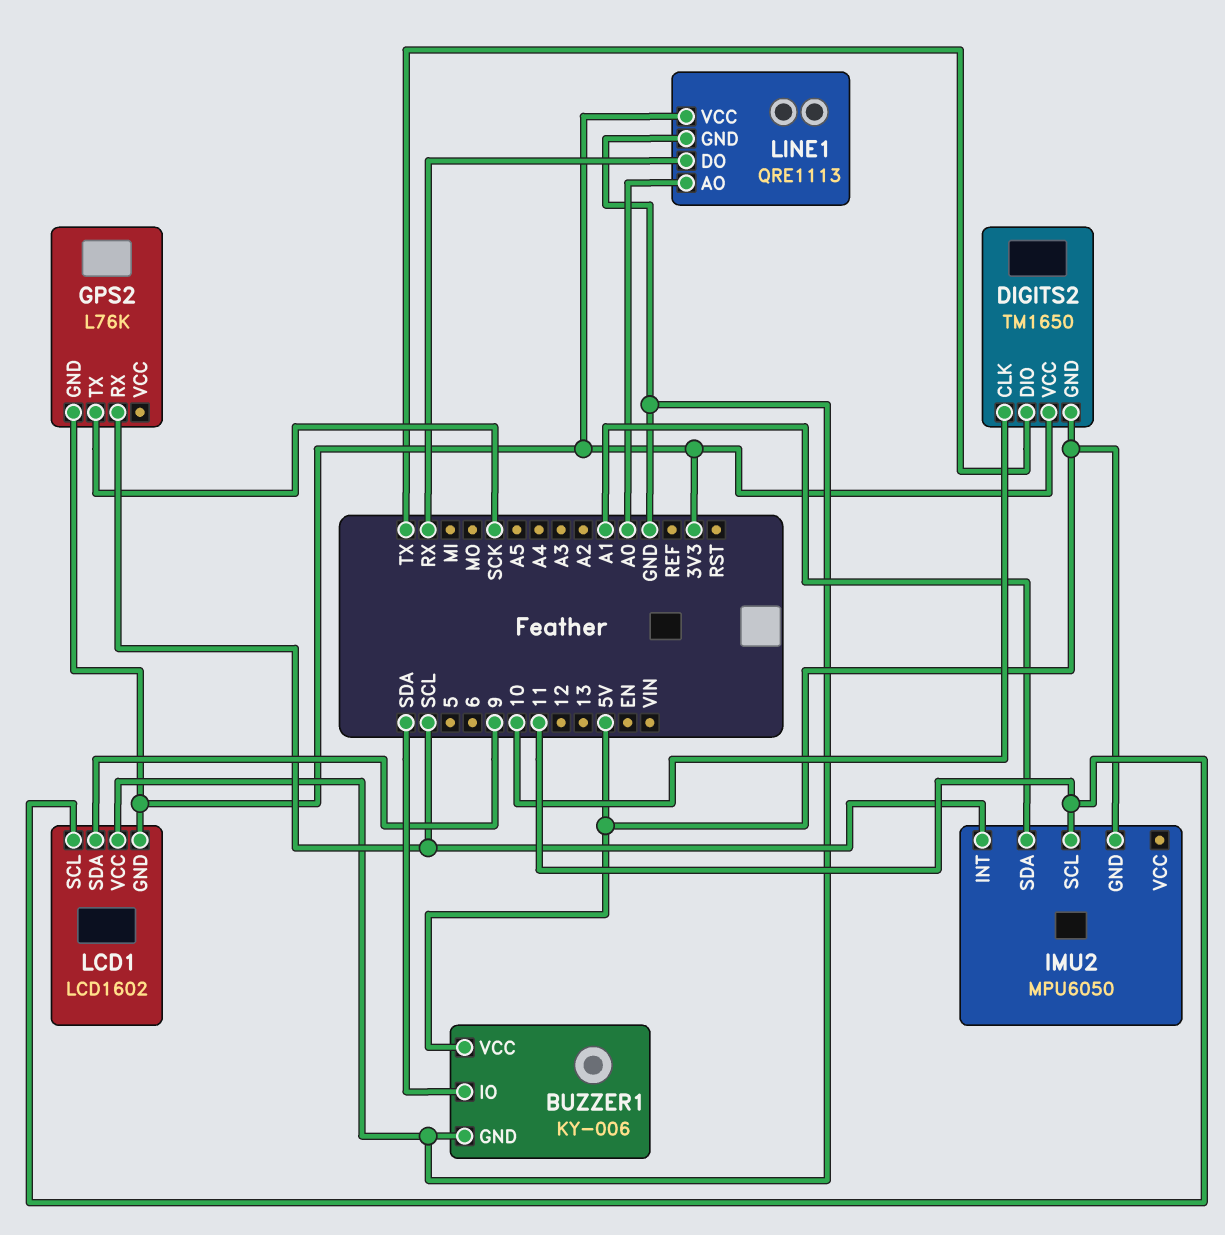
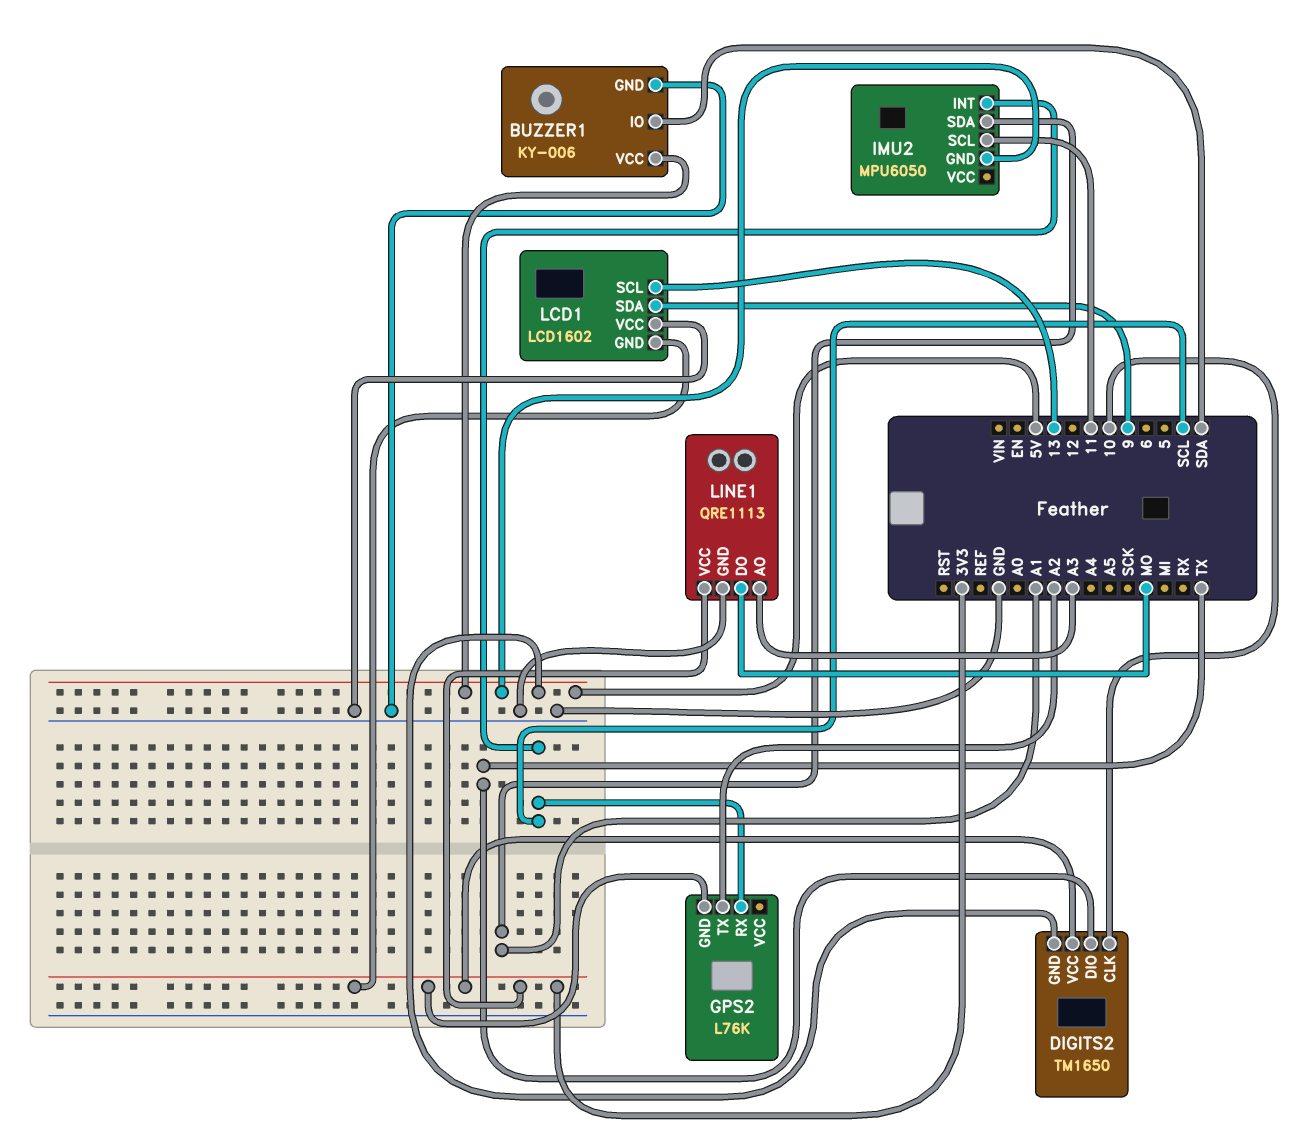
GPS2 pin TX: SCK -> A2
LCD1 pin SCL: 11 -> 13
LINE1 pin AO: A0 -> A3
LINE1 pin DO: RX -> MO

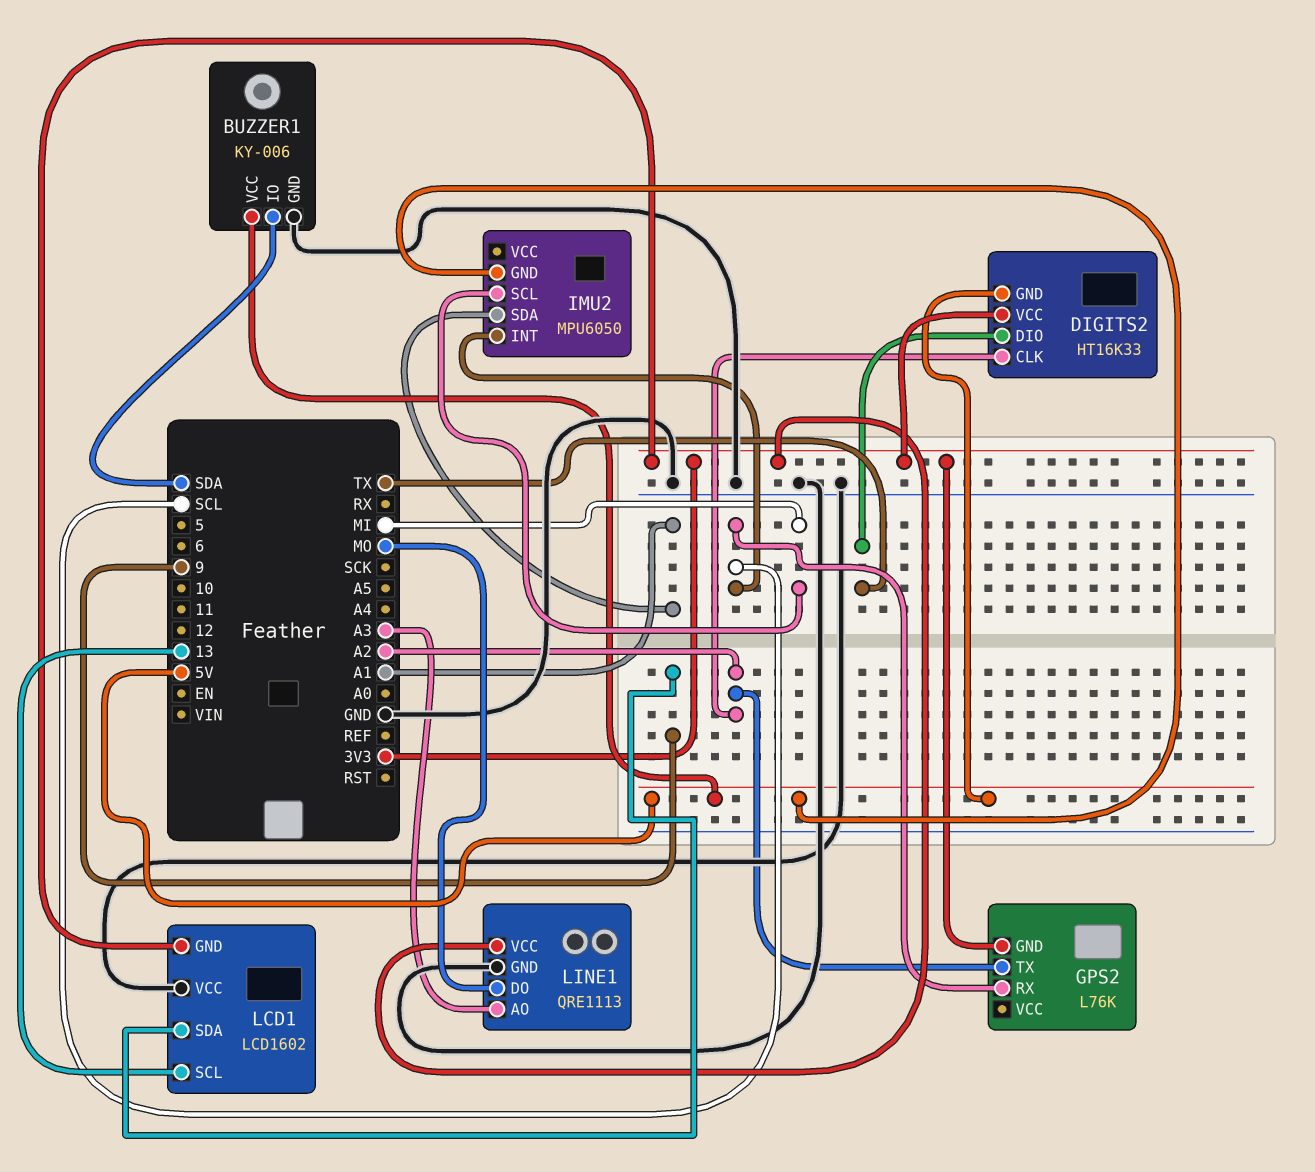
DIGITS2: TM1650 -> HT16K33
DIGITS2 pin CLK: 10 -> A2
IMU2 pin SCL: 11 -> MI

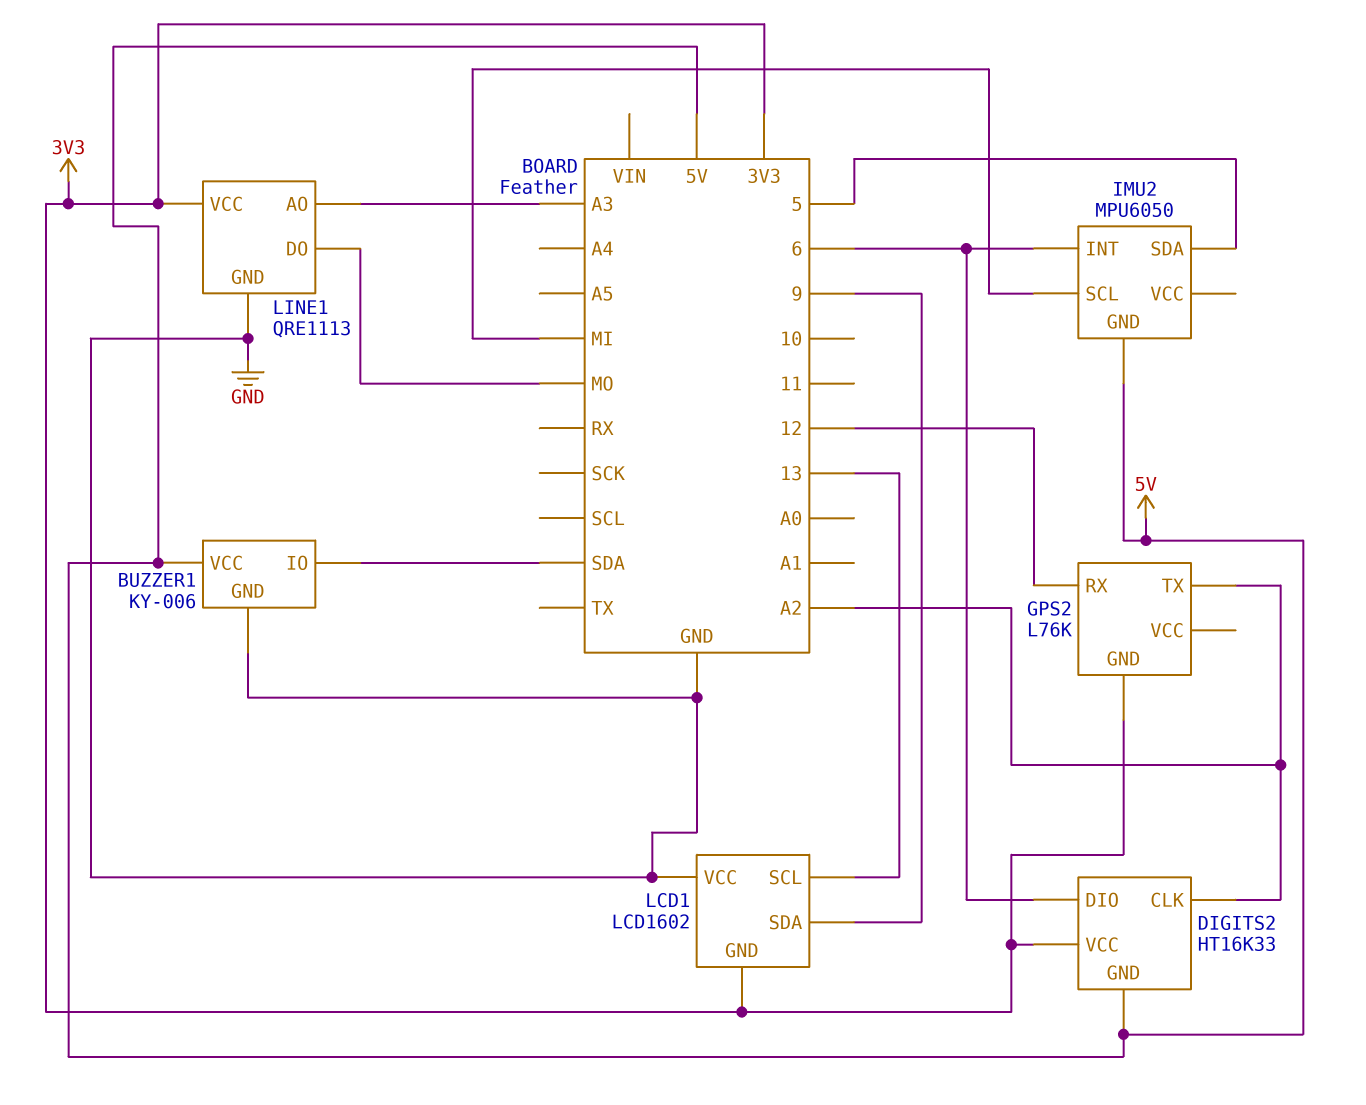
DIGITS2 pin DIO: TX -> 6
GPS2 pin RX: SCL -> 12
IMU2 pin INT: SCL -> 6
IMU2 pin SDA: A1 -> 5

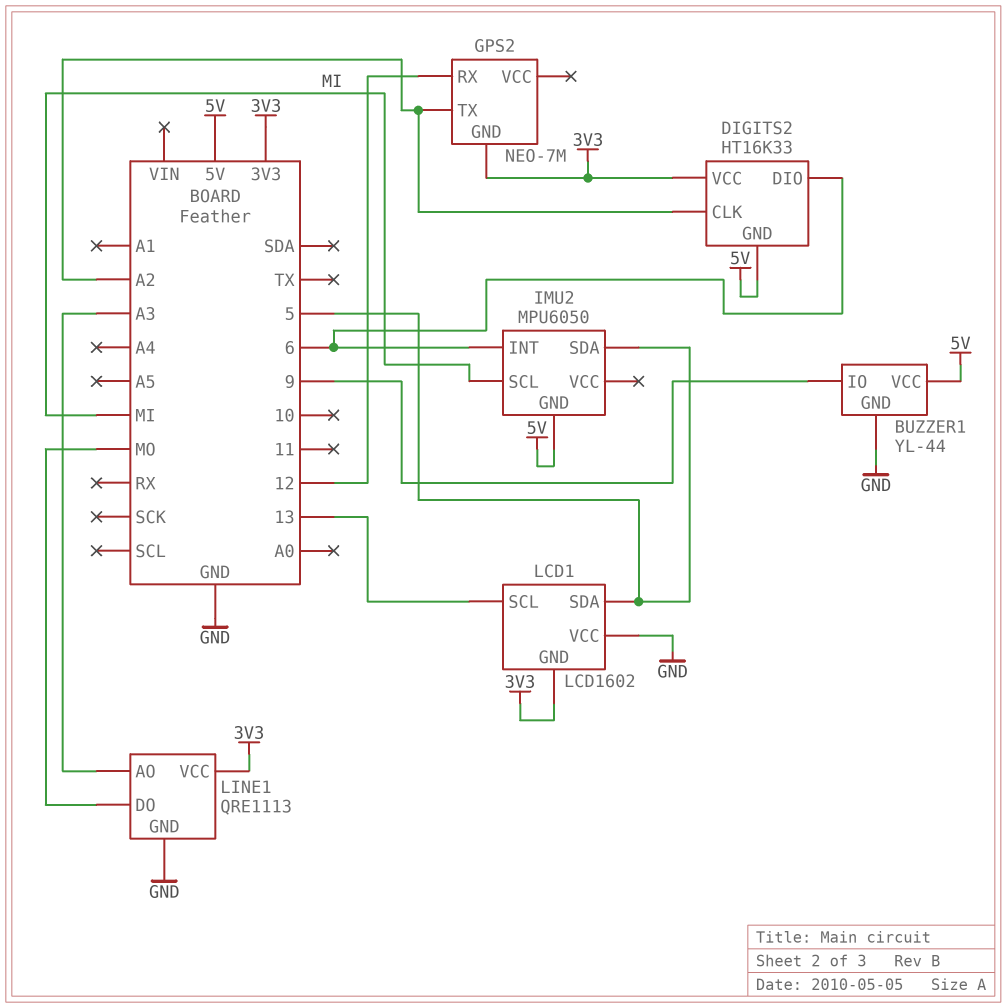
BUZZER1: KY-006 -> YL-44
BUZZER1 pin IO: SDA -> 9
GPS2: L76K -> NEO-7M
LCD1 pin SDA: 9 -> 5

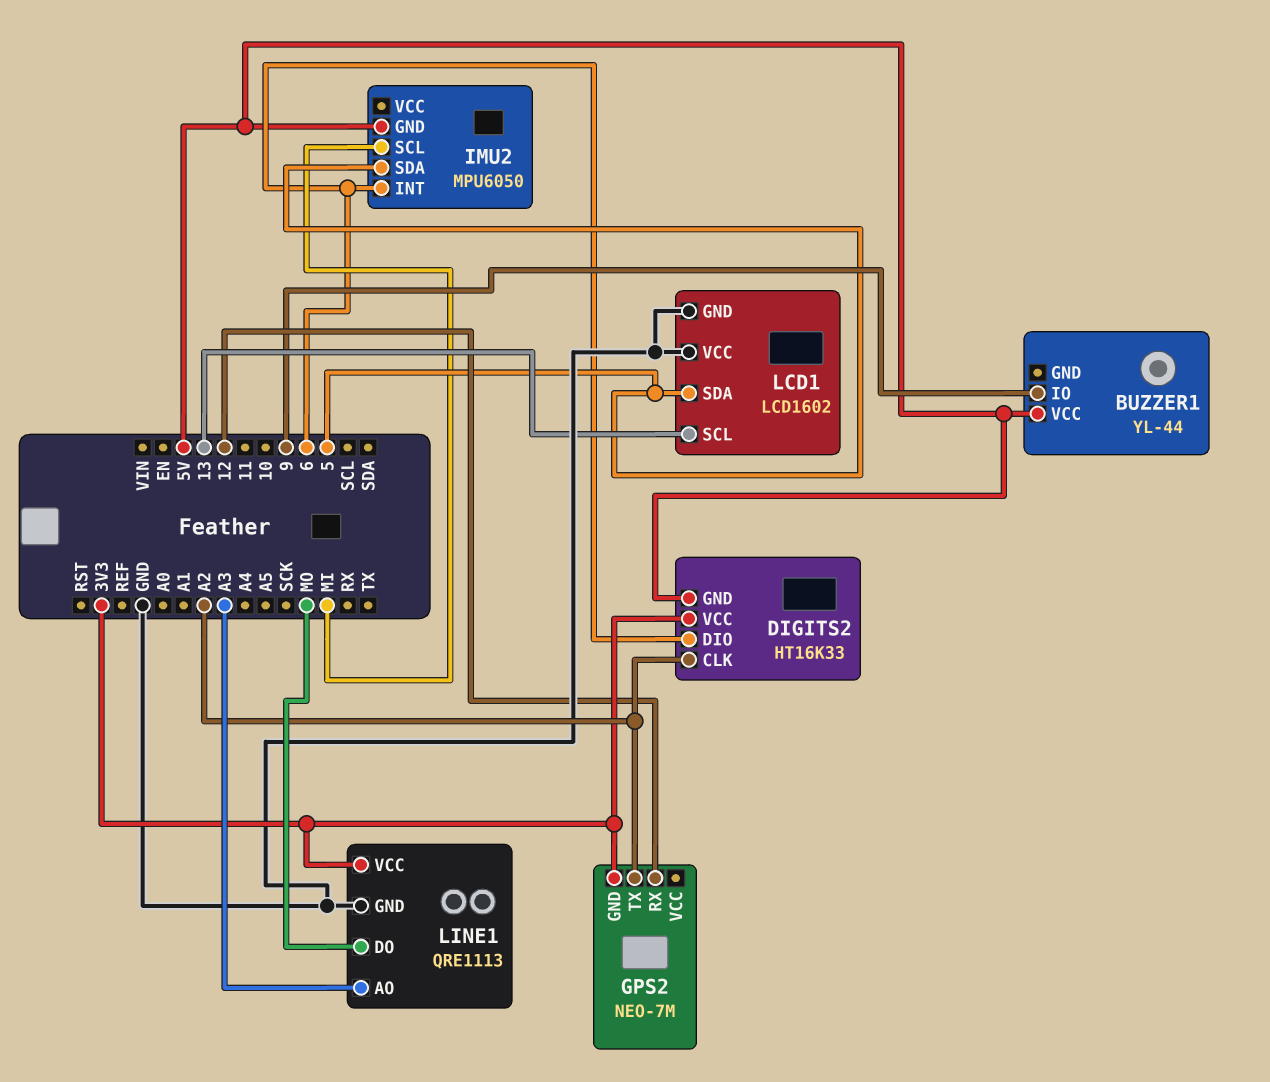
BUZZER1 pin GND: GND -> none
LCD1 pin GND: 3V3 -> GND

